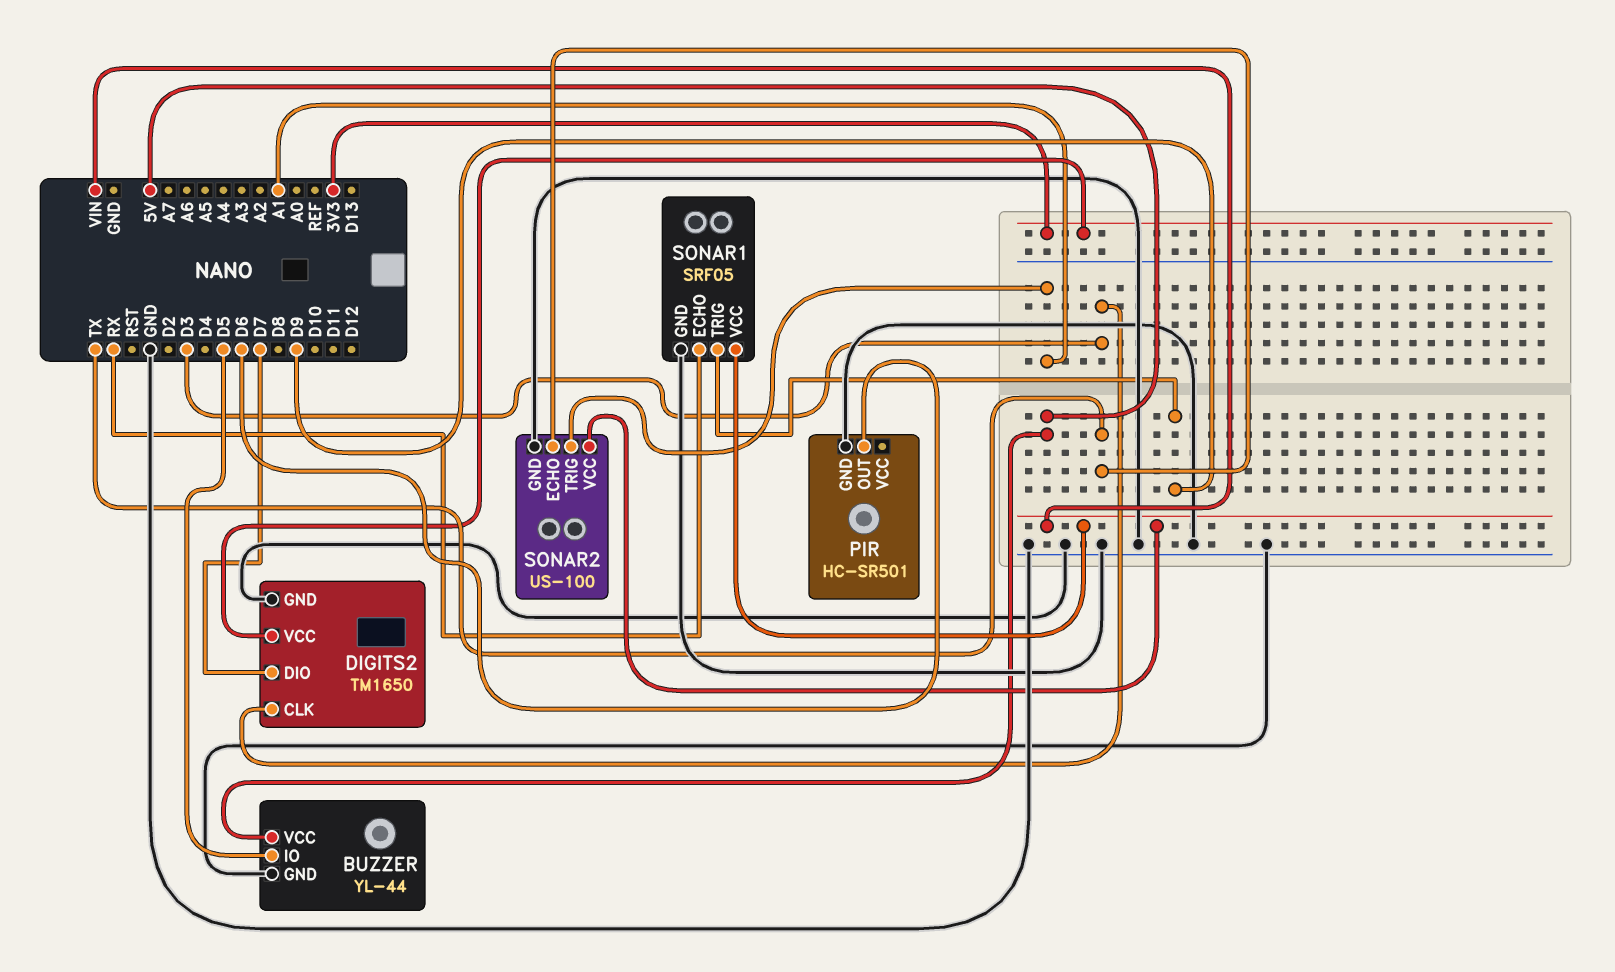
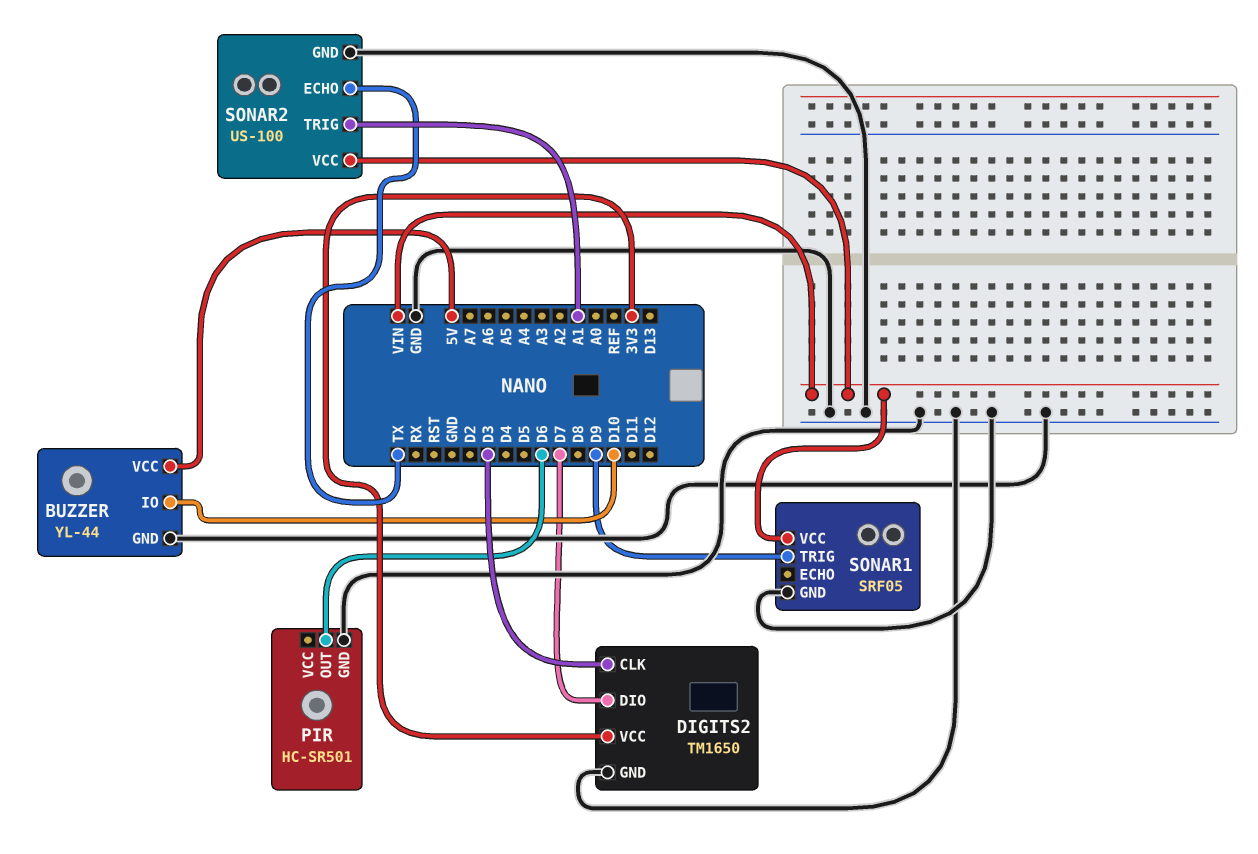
BUZZER pin IO: D5 -> D10
SONAR1 pin ECHO: RX -> none

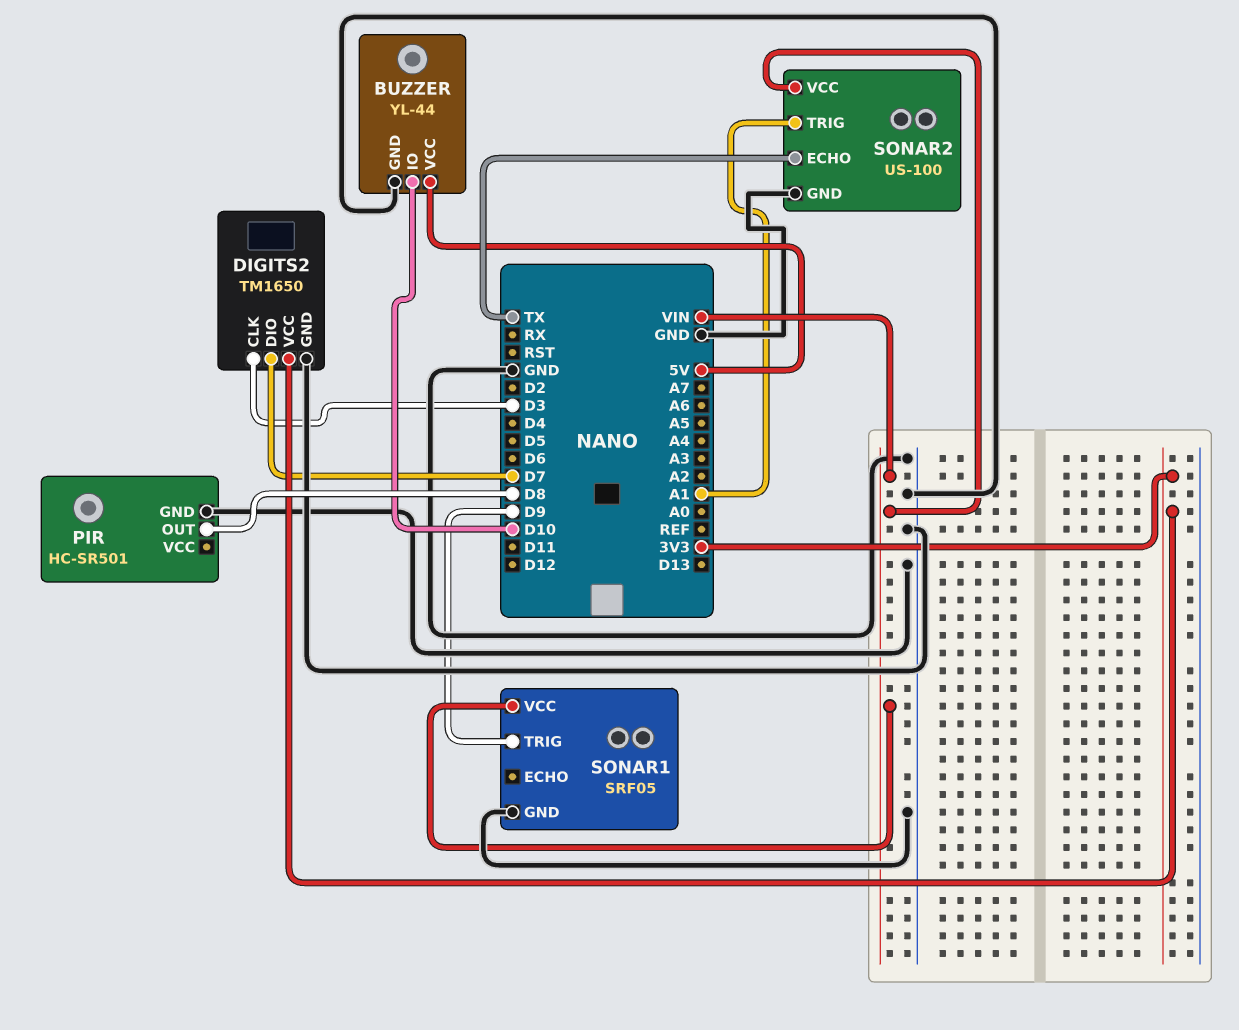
PIR pin OUT: D6 -> D8

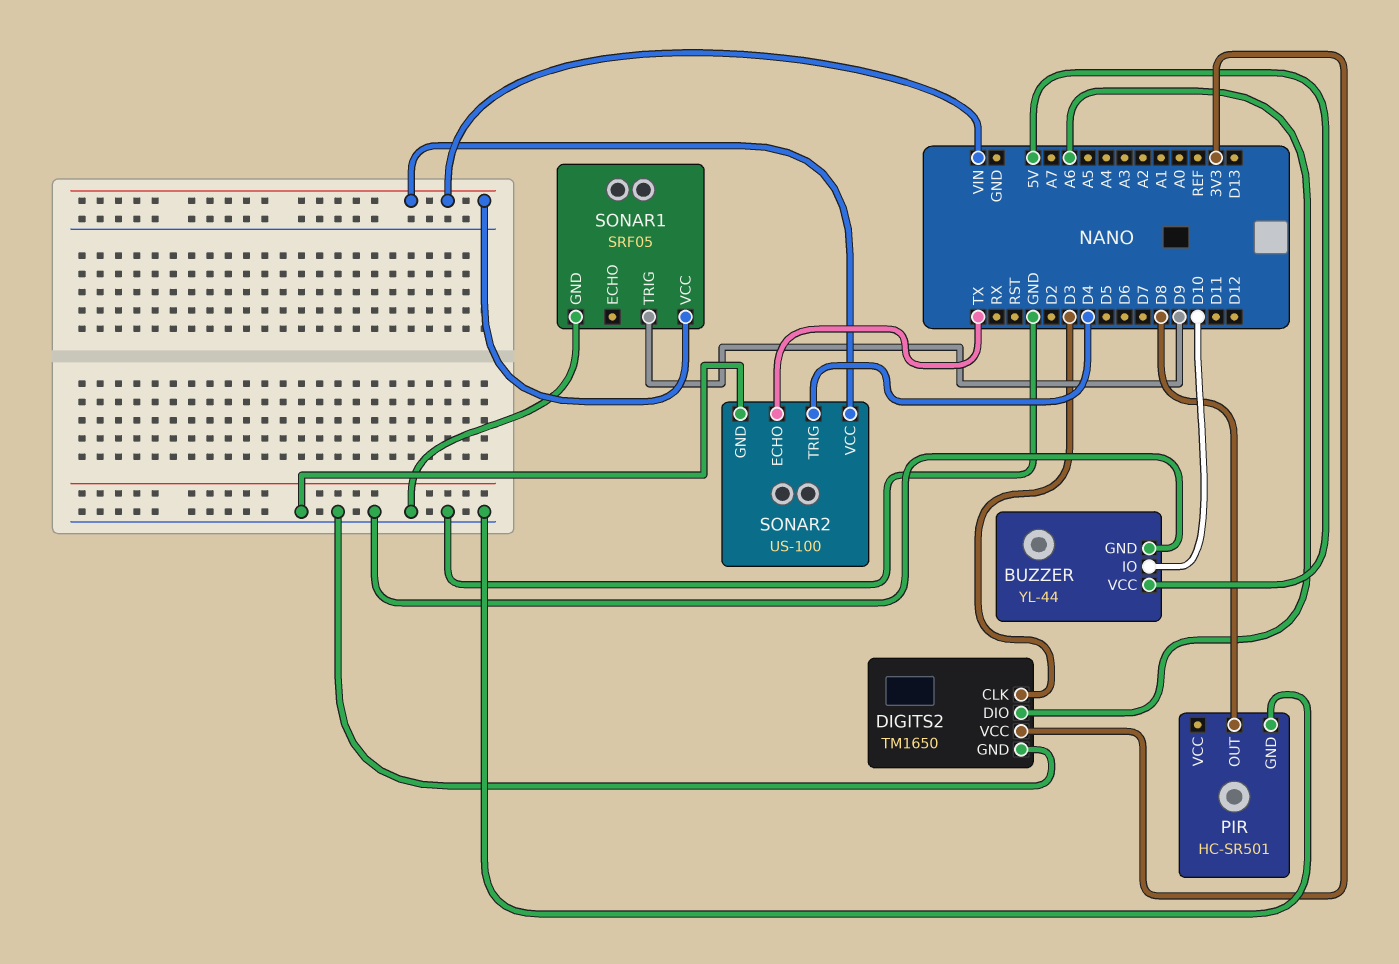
DIGITS2 pin DIO: D7 -> A6
SONAR2 pin TRIG: A1 -> D4

